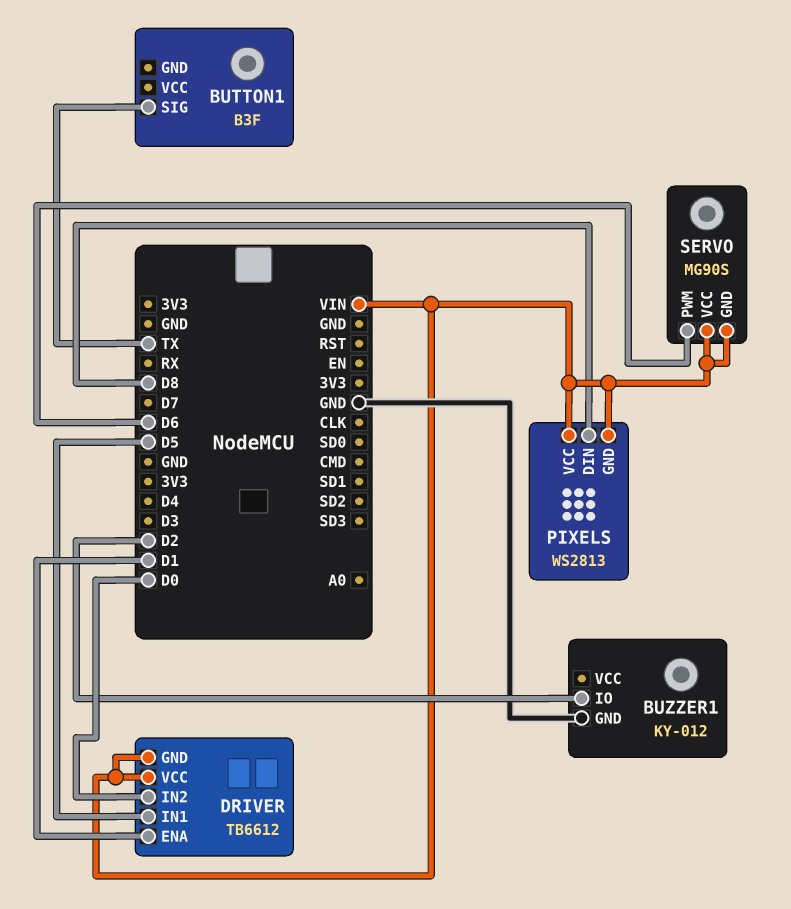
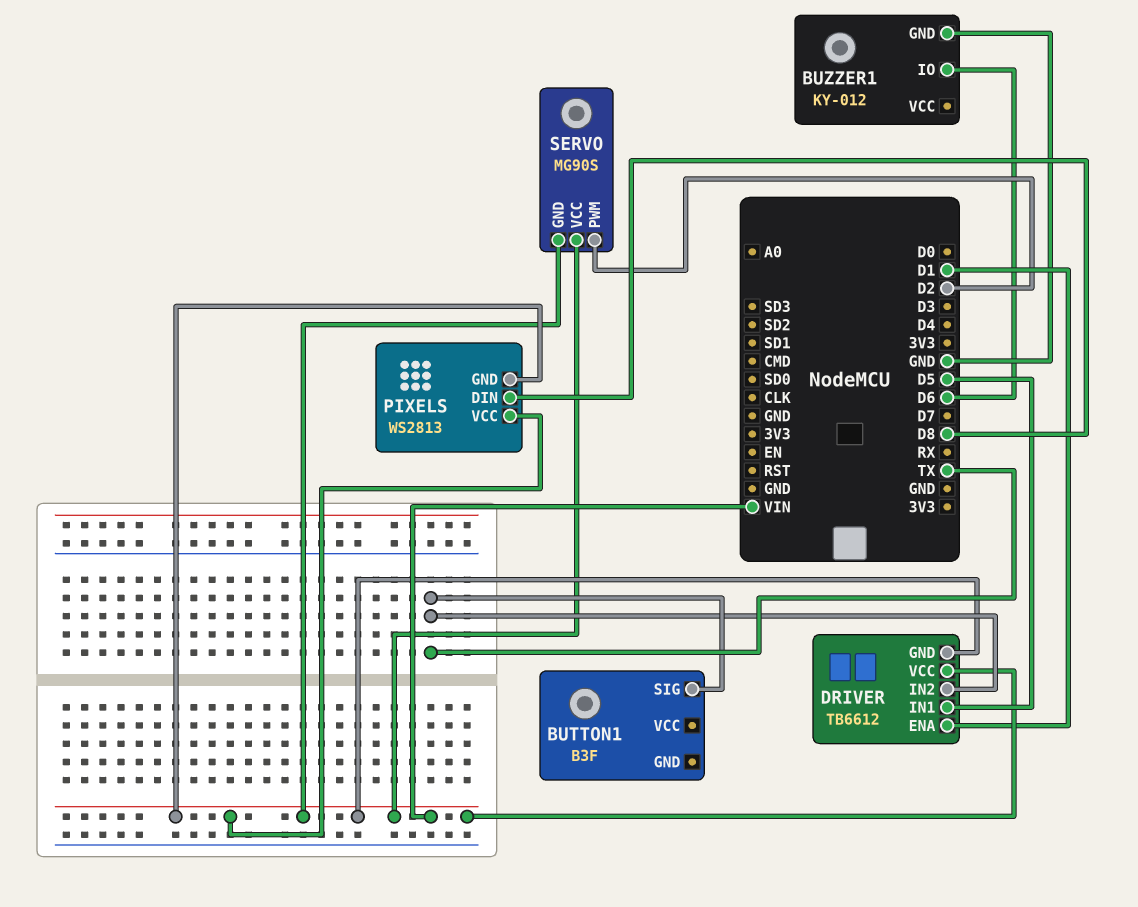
BUZZER1 pin IO: D2 -> D6
DRIVER pin IN2: D0 -> TX
SERVO pin PWM: D6 -> D2

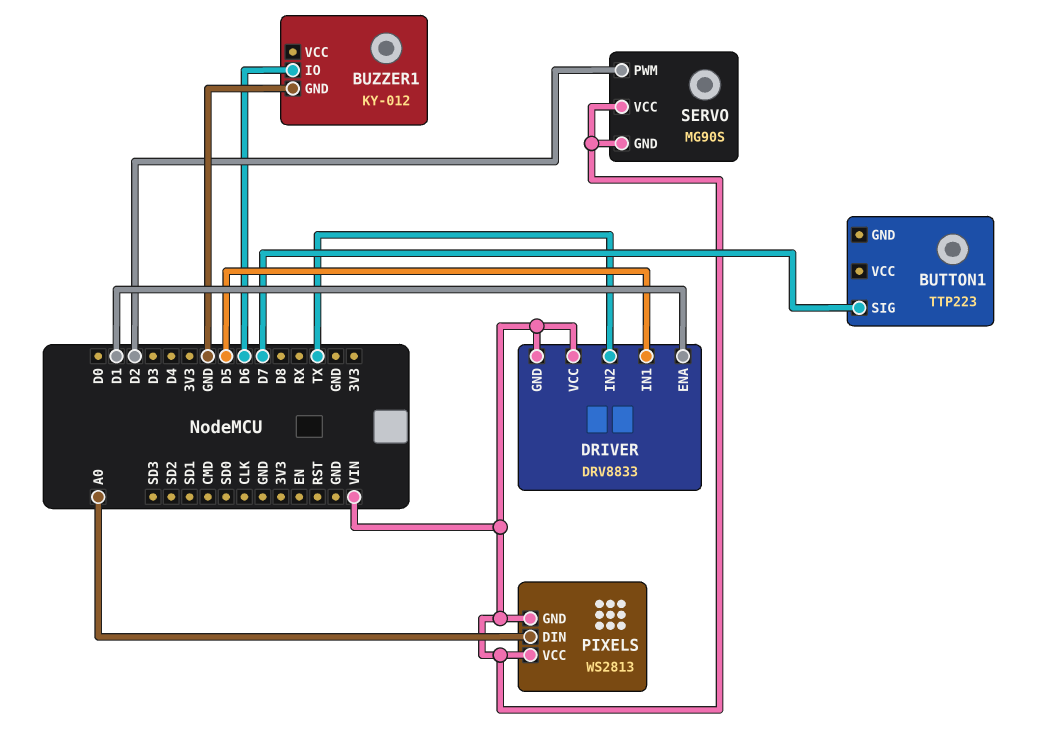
BUTTON1: B3F -> TTP223
BUTTON1 pin SIG: TX -> D7
DRIVER: TB6612 -> DRV8833
PIXELS pin DIN: D8 -> A0

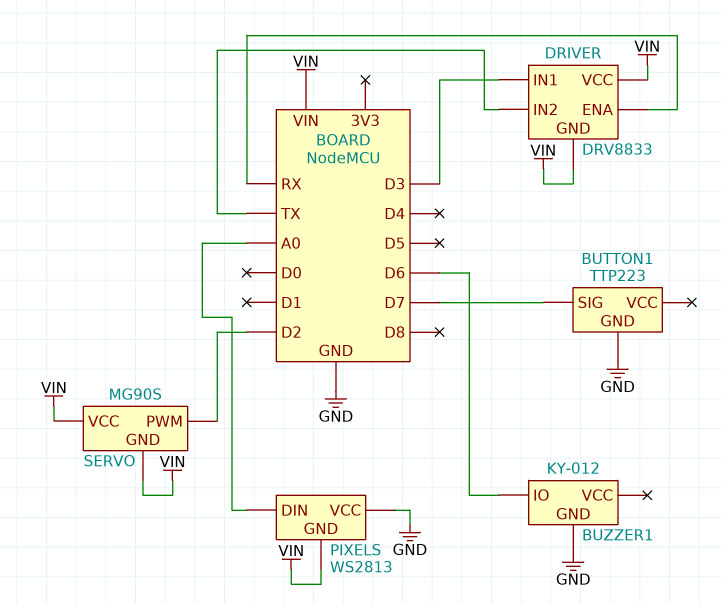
BUTTON1 pin GND: none -> GND
DRIVER pin ENA: D1 -> RX
DRIVER pin IN1: D5 -> D3
PIXELS pin VCC: VIN -> GND

